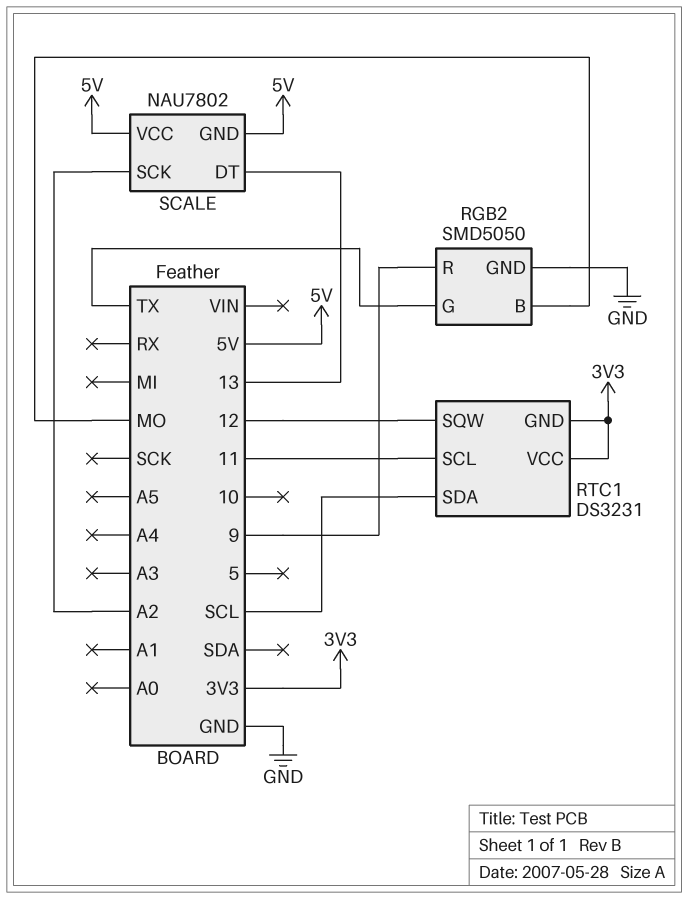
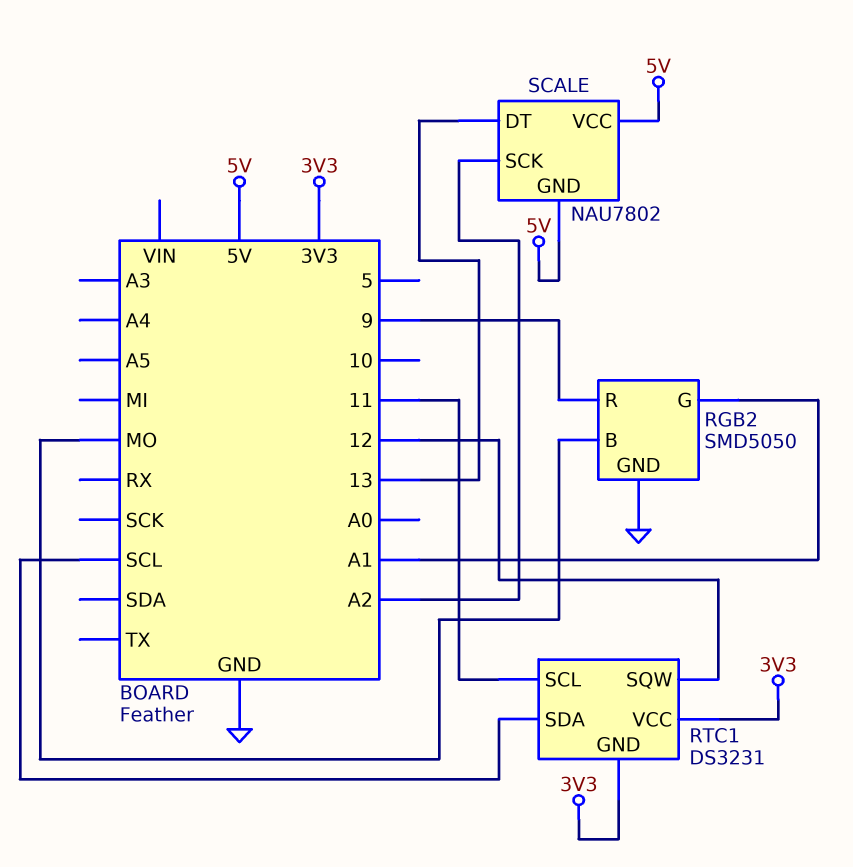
RGB2 pin G: TX -> A1

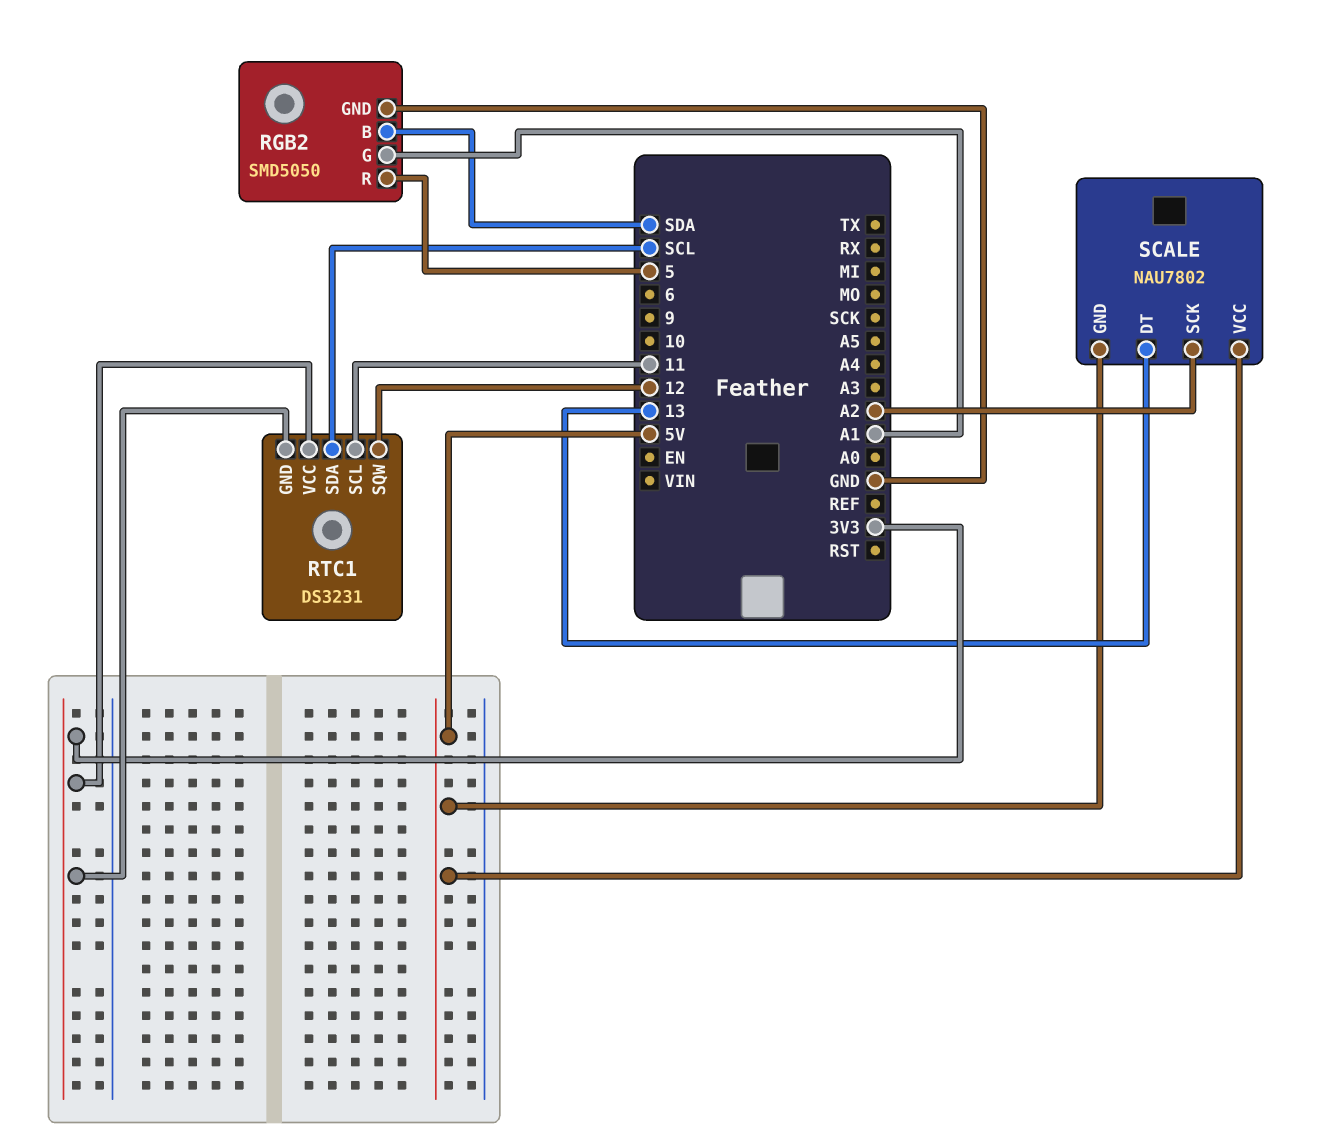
RGB2 pin B: MO -> SDA
RGB2 pin R: 9 -> 5

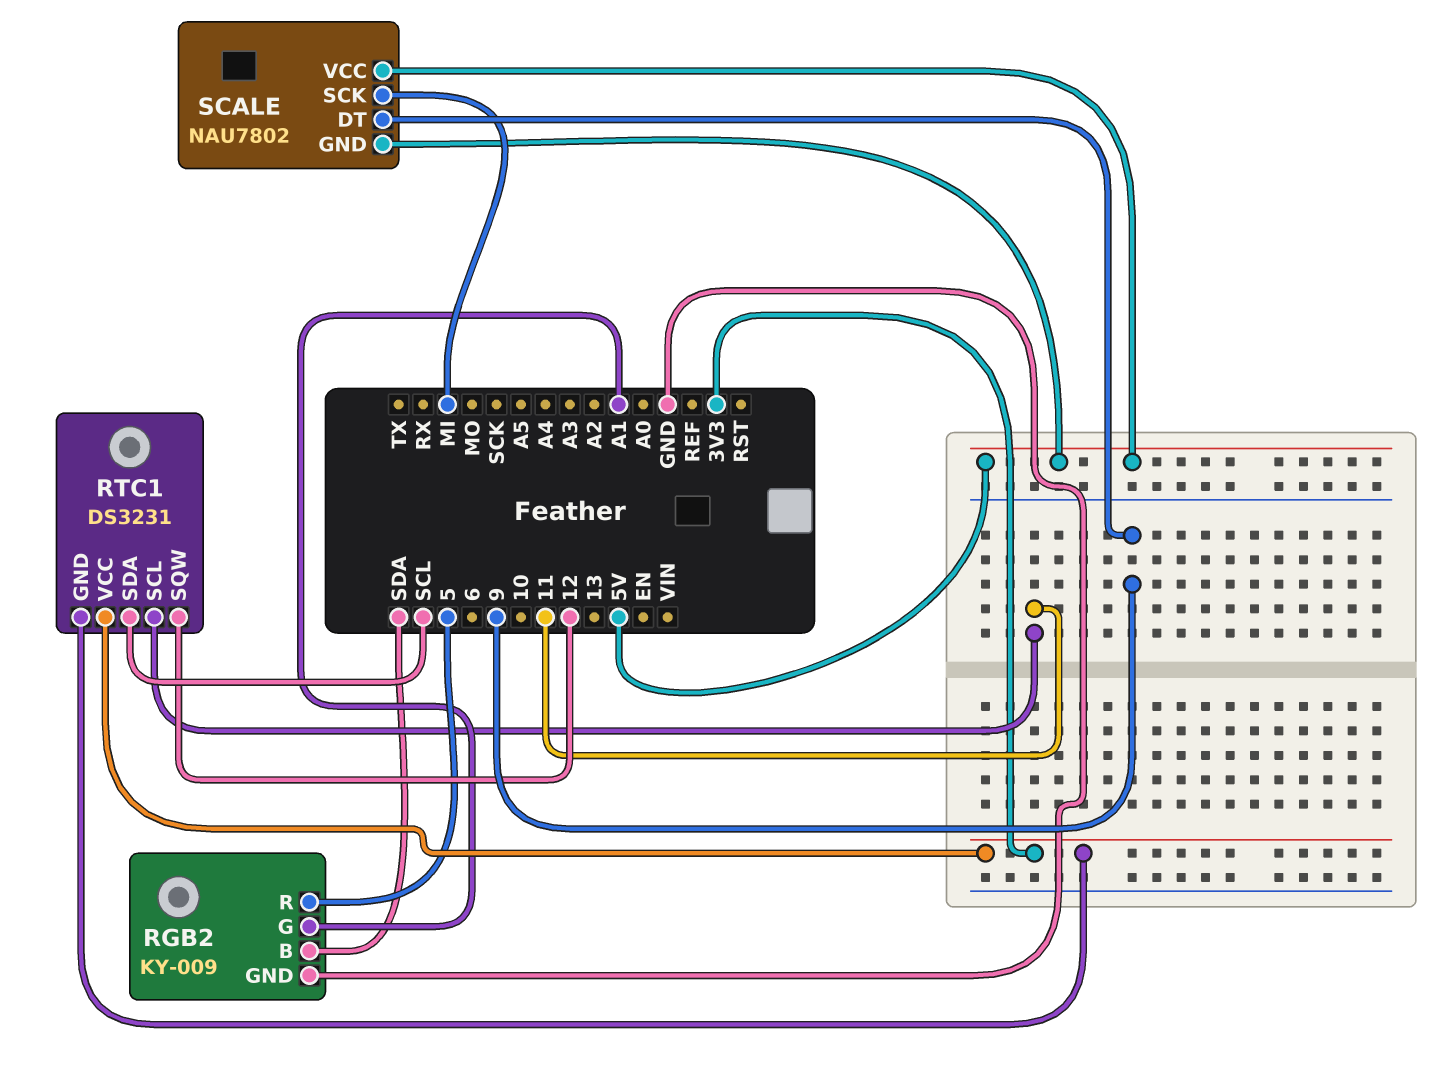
RGB2: SMD5050 -> KY-009
SCALE pin DT: 13 -> 9
SCALE pin SCK: A2 -> MI

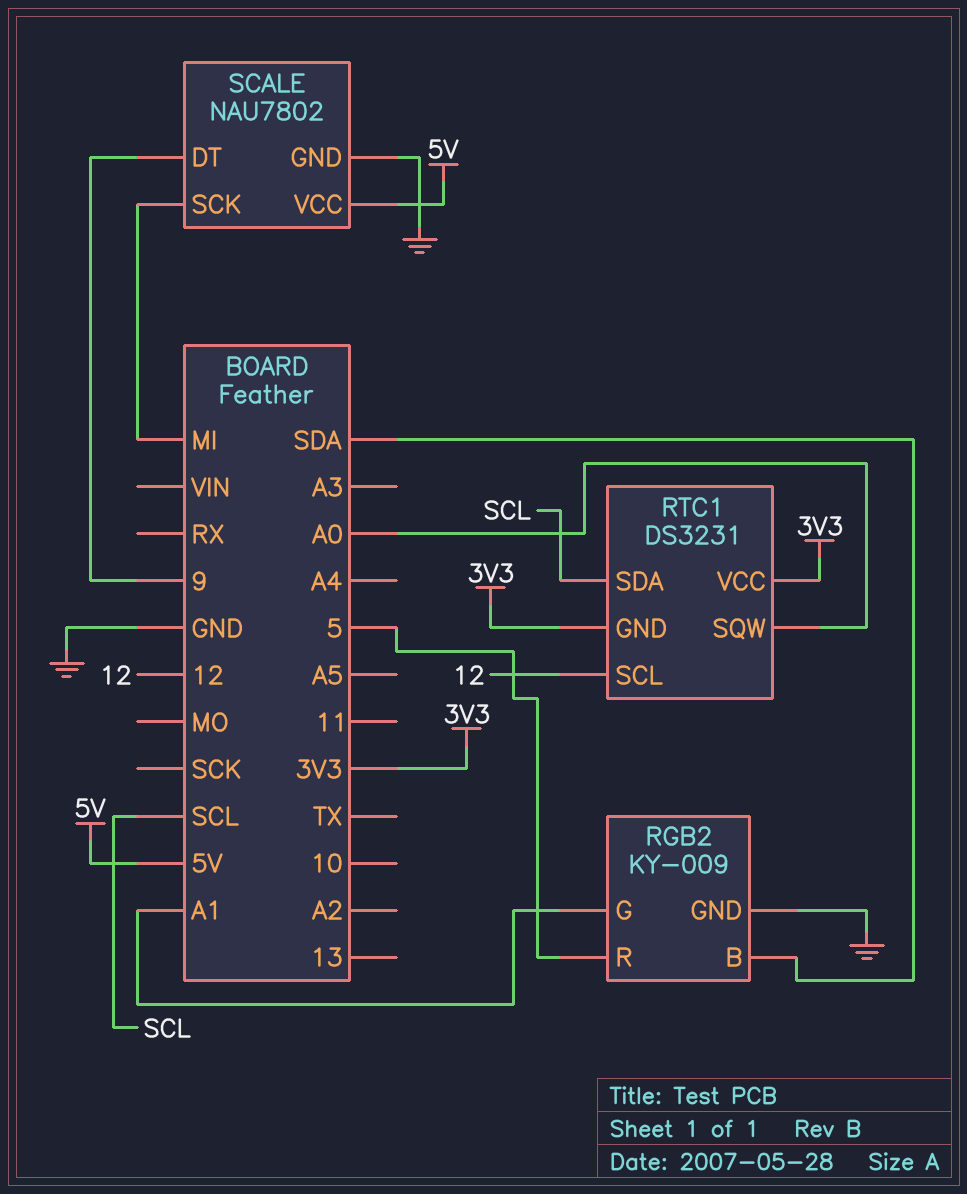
RTC1 pin SCL: 11 -> 12
RTC1 pin SQW: 12 -> A0
SCALE pin GND: 5V -> GND

